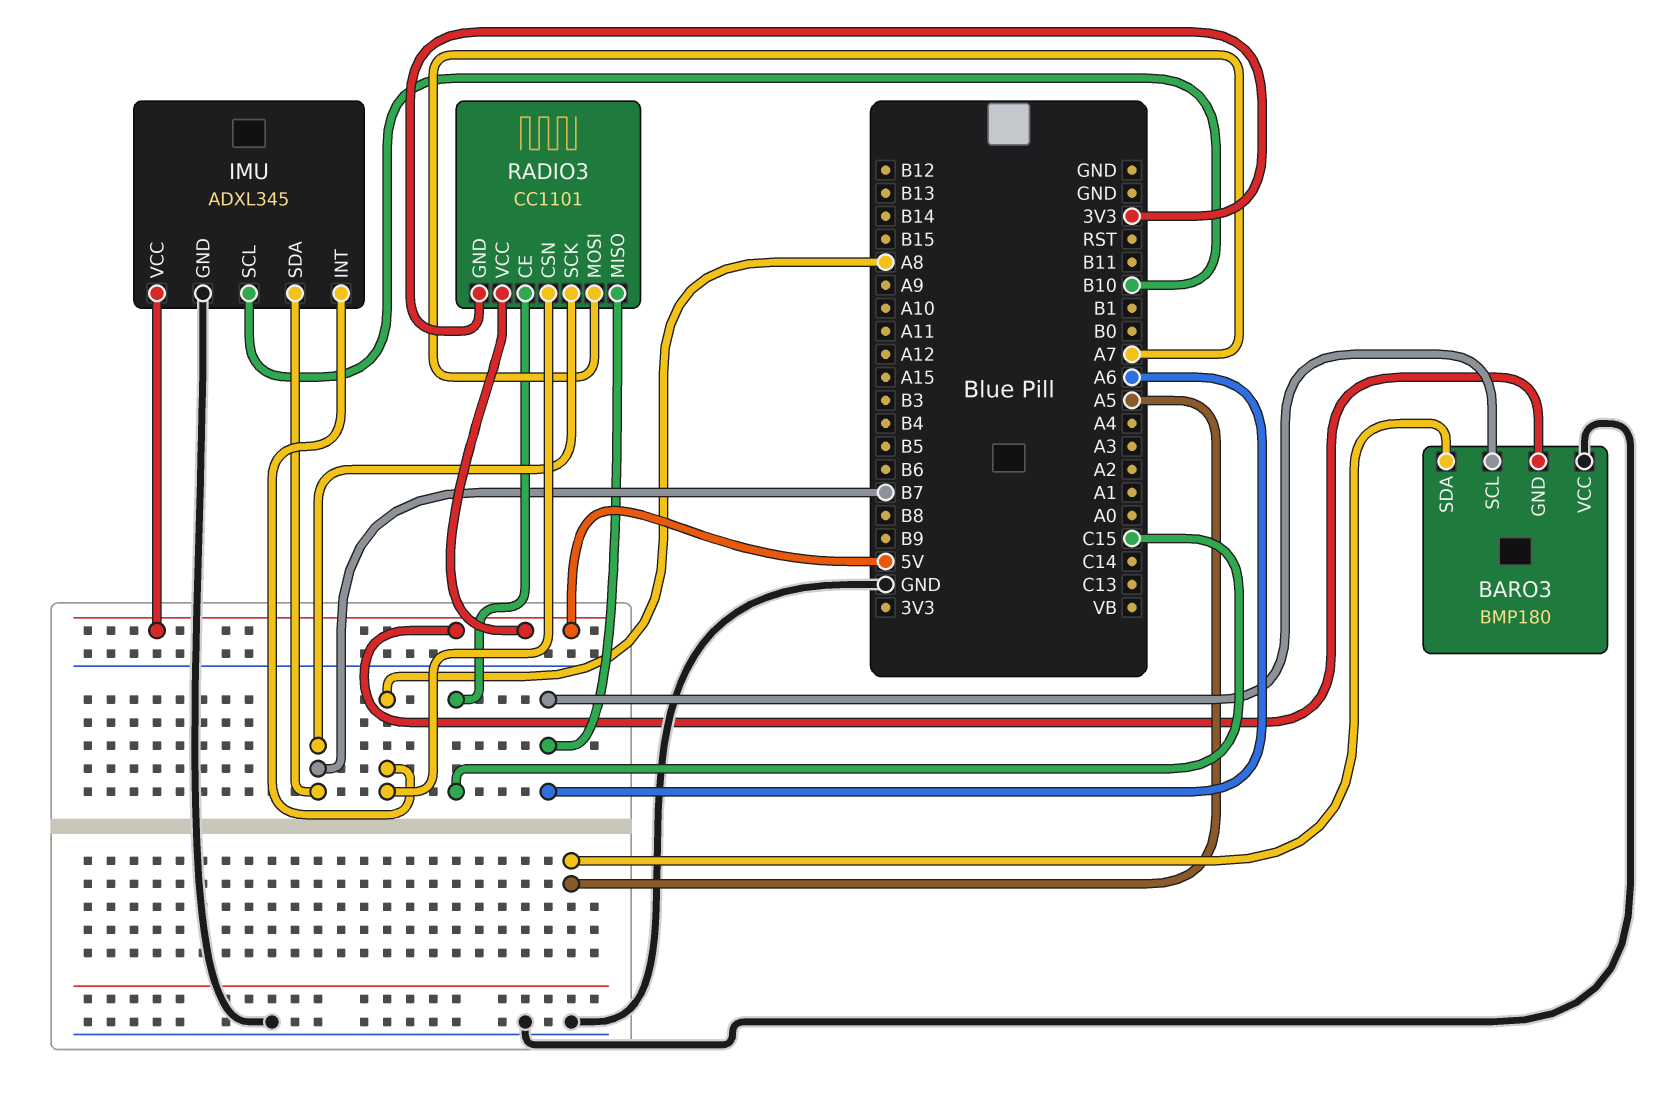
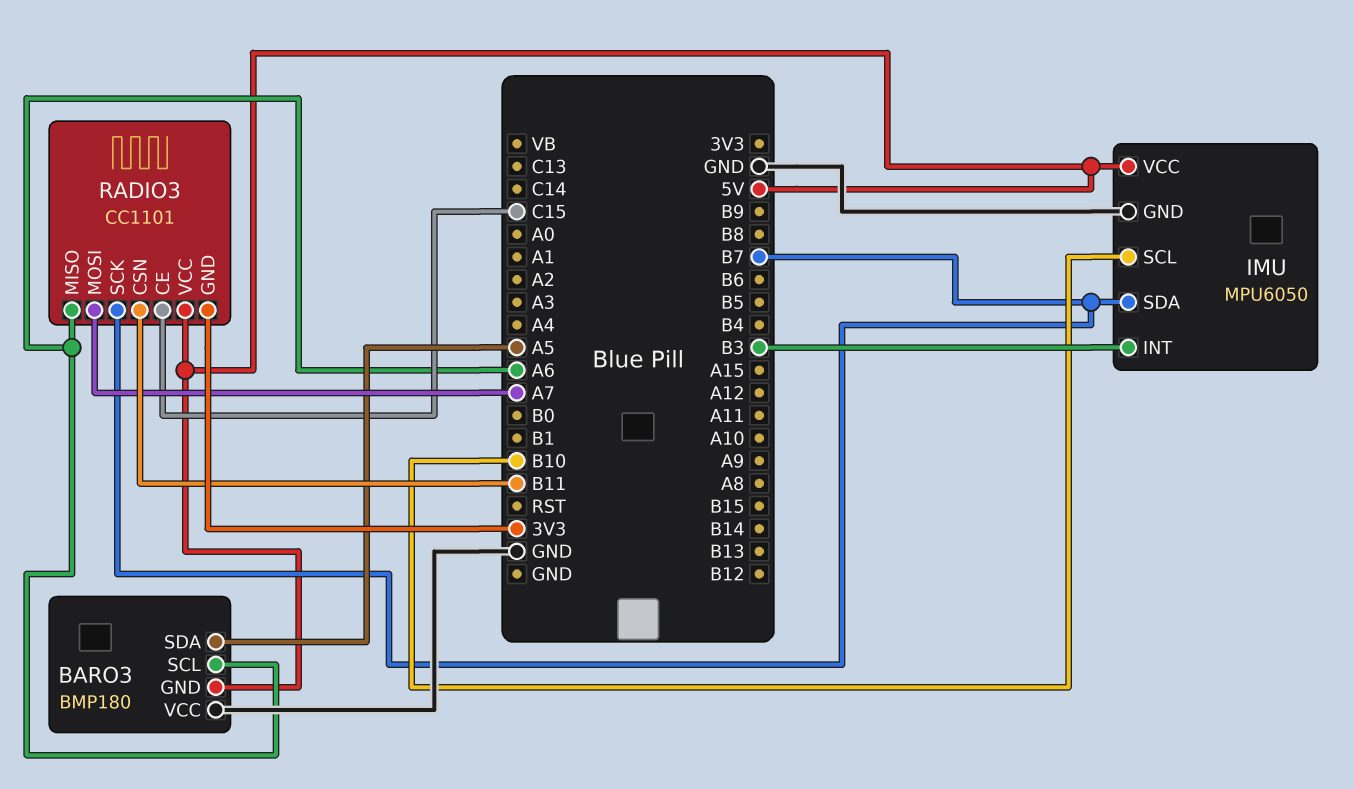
IMU: ADXL345 -> MPU6050
IMU pin INT: A8 -> B3
RADIO3 pin CSN: A8 -> B11

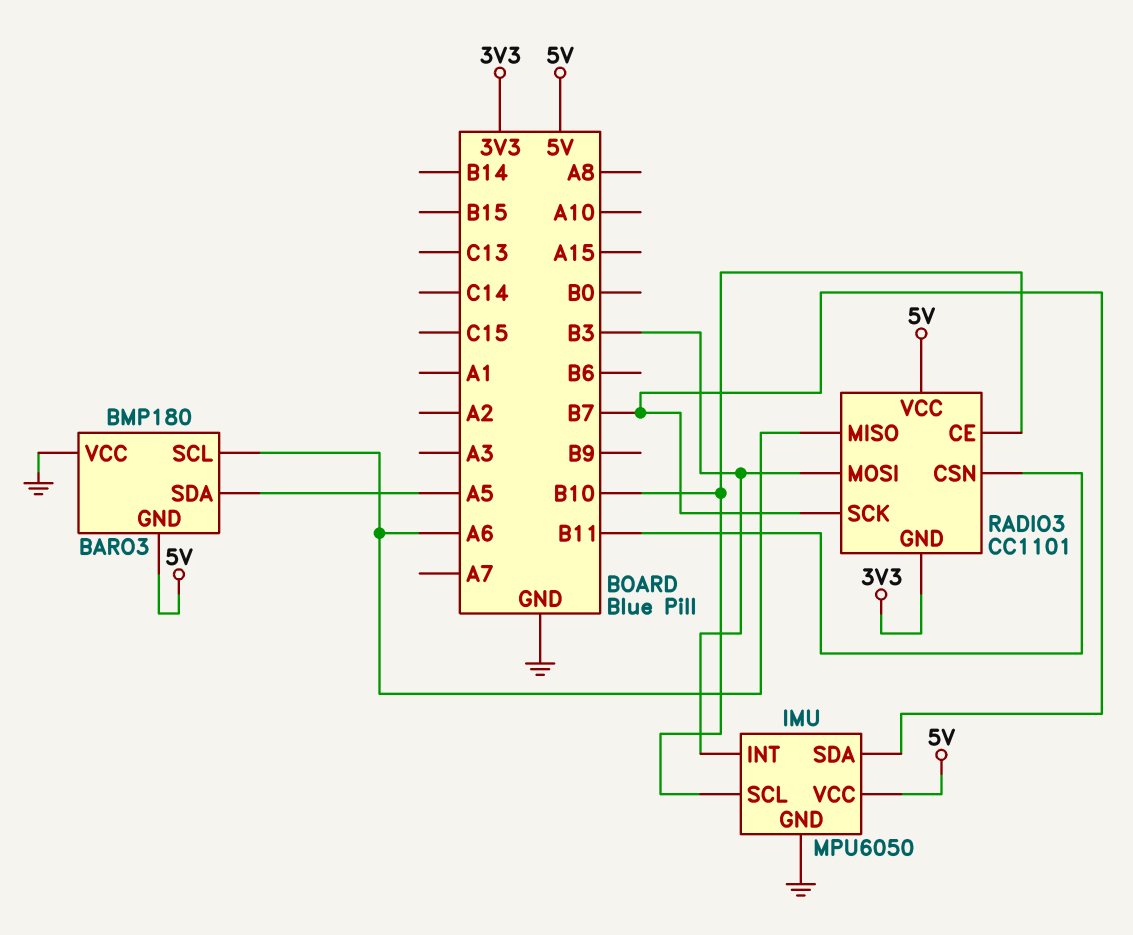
RADIO3 pin CE: C15 -> B10
RADIO3 pin MOSI: A7 -> B3

